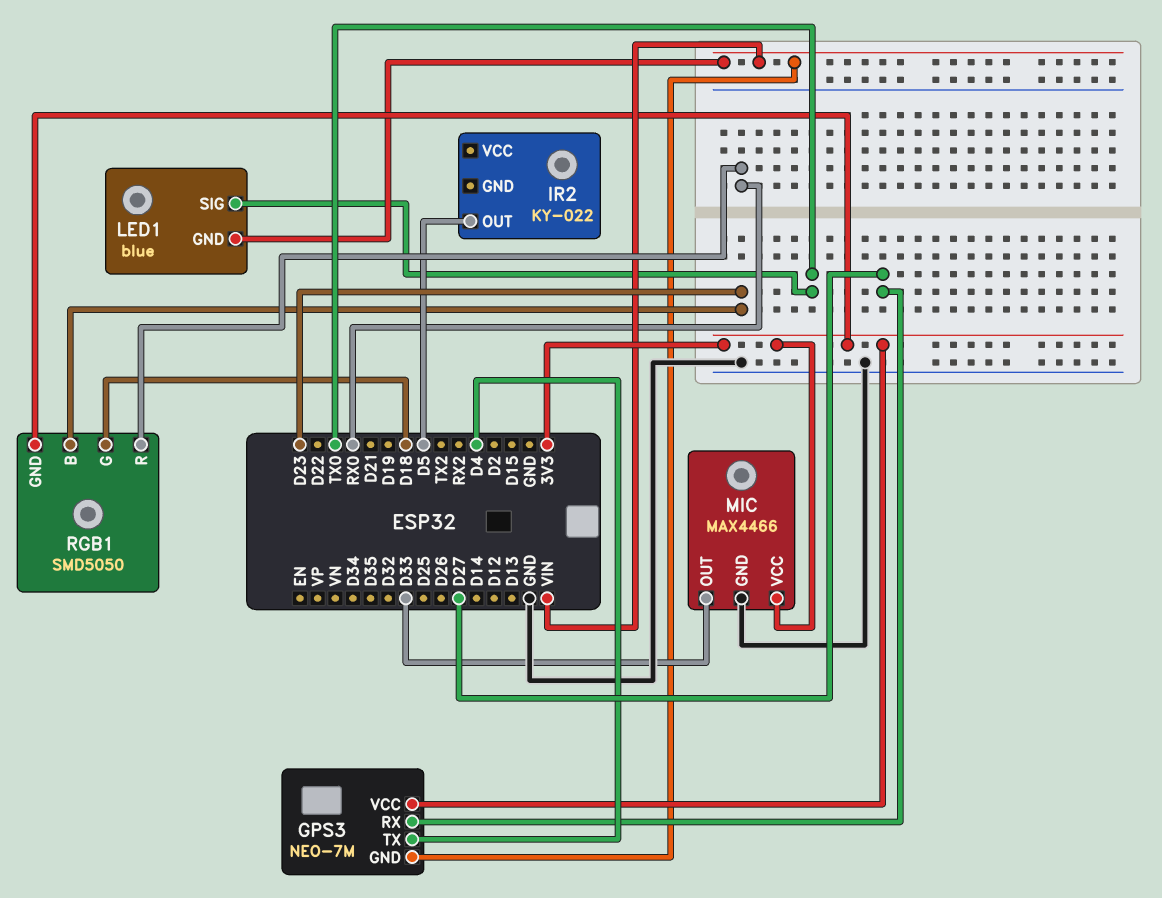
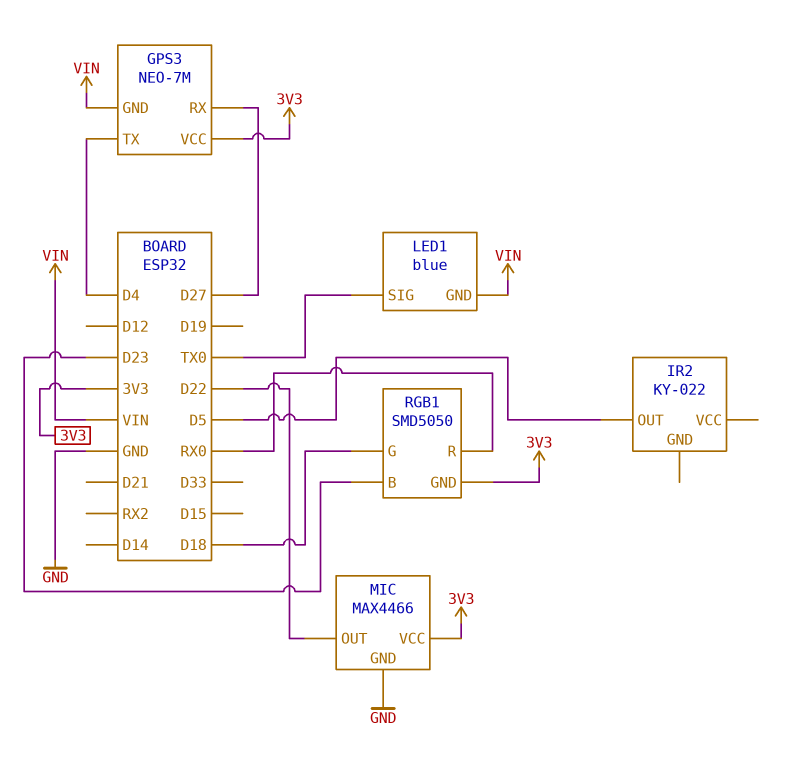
MIC pin OUT: D33 -> D22

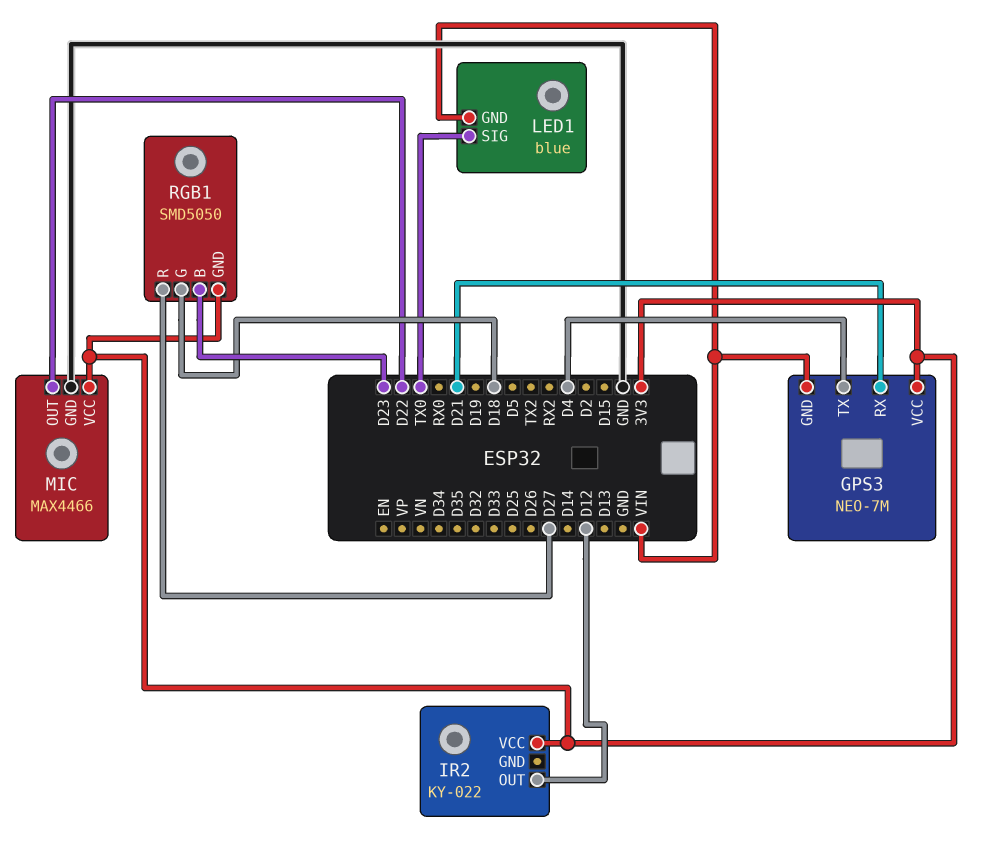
GPS3 pin RX: D27 -> D21
IR2 pin OUT: D5 -> D12
IR2 pin VCC: none -> 3V3
RGB1 pin R: RX0 -> D27

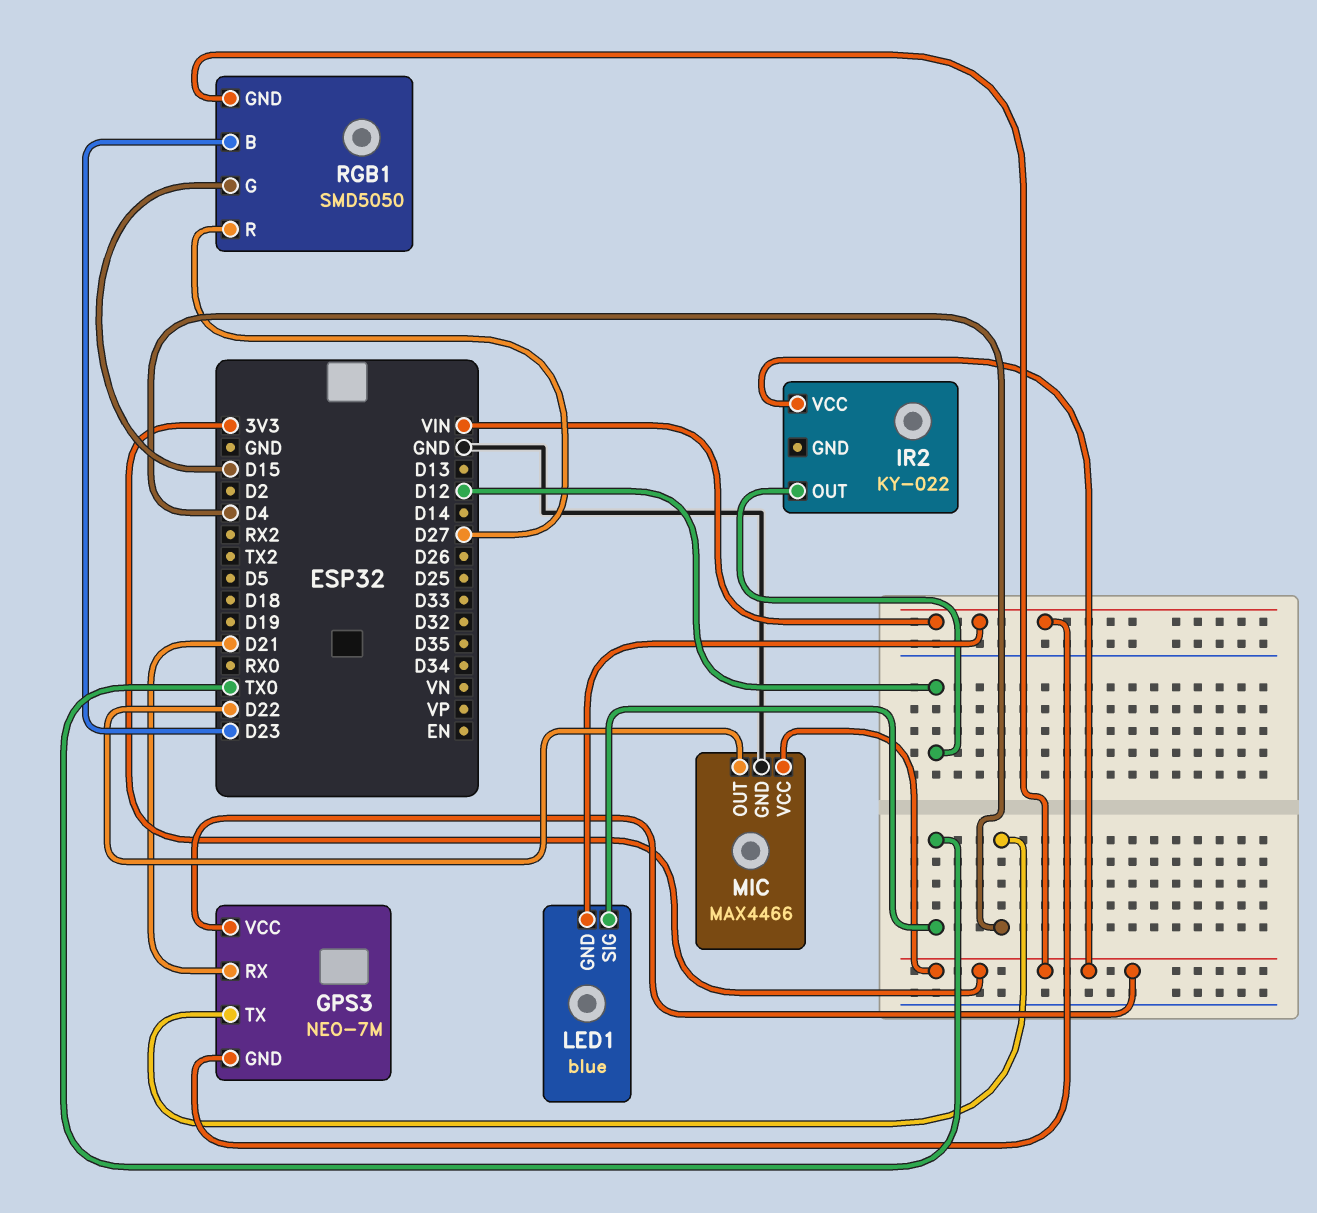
RGB1 pin G: D18 -> D15

